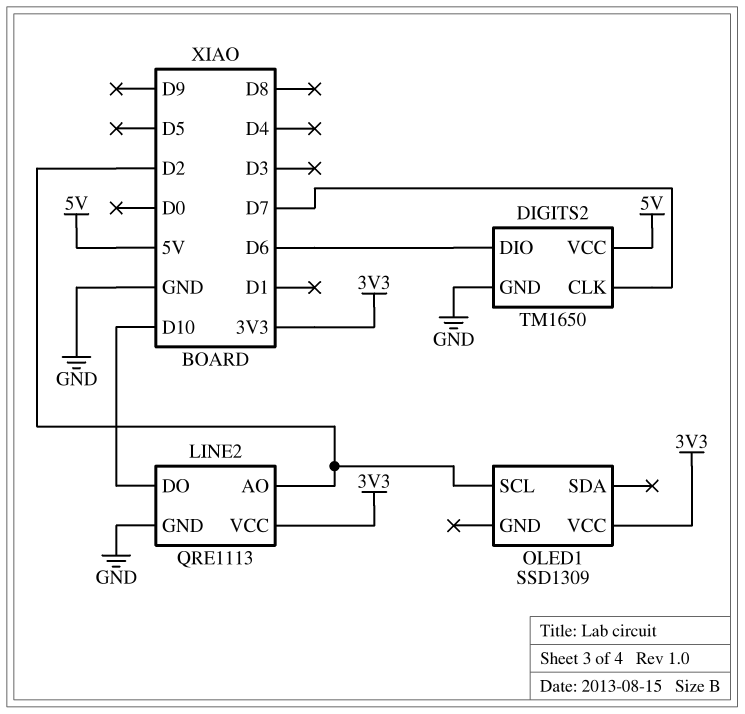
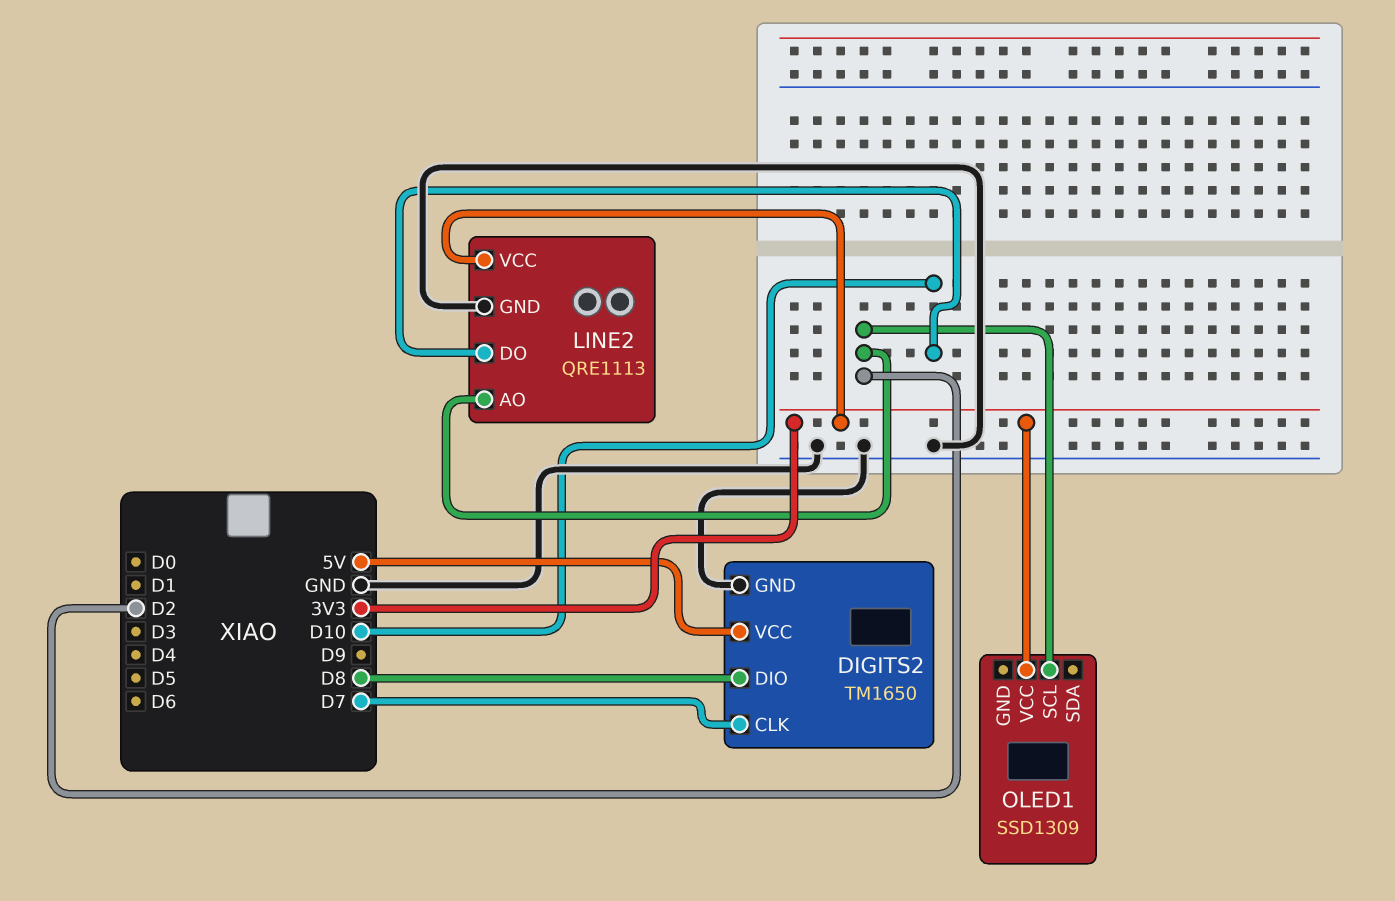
DIGITS2 pin DIO: D6 -> D8

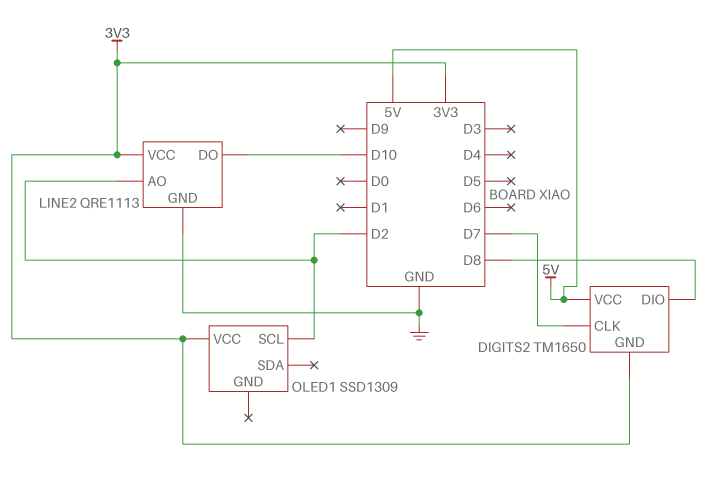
DIGITS2 pin GND: GND -> 3V3

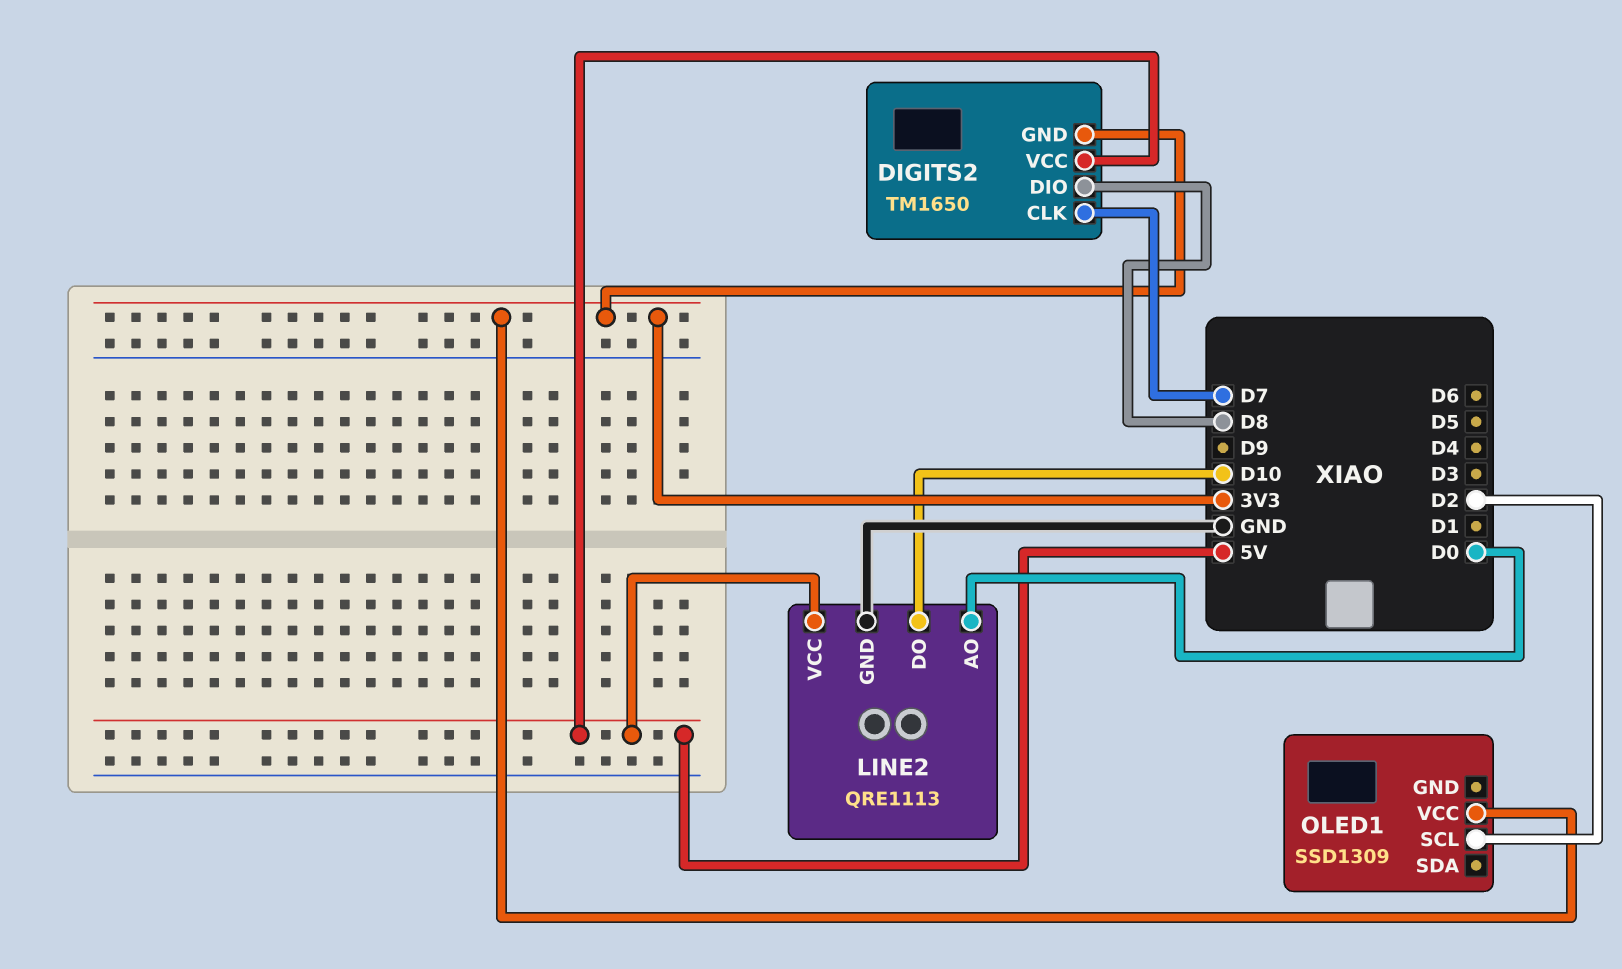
LINE2 pin AO: D2 -> D0
LINE2 pin VCC: 3V3 -> 5V

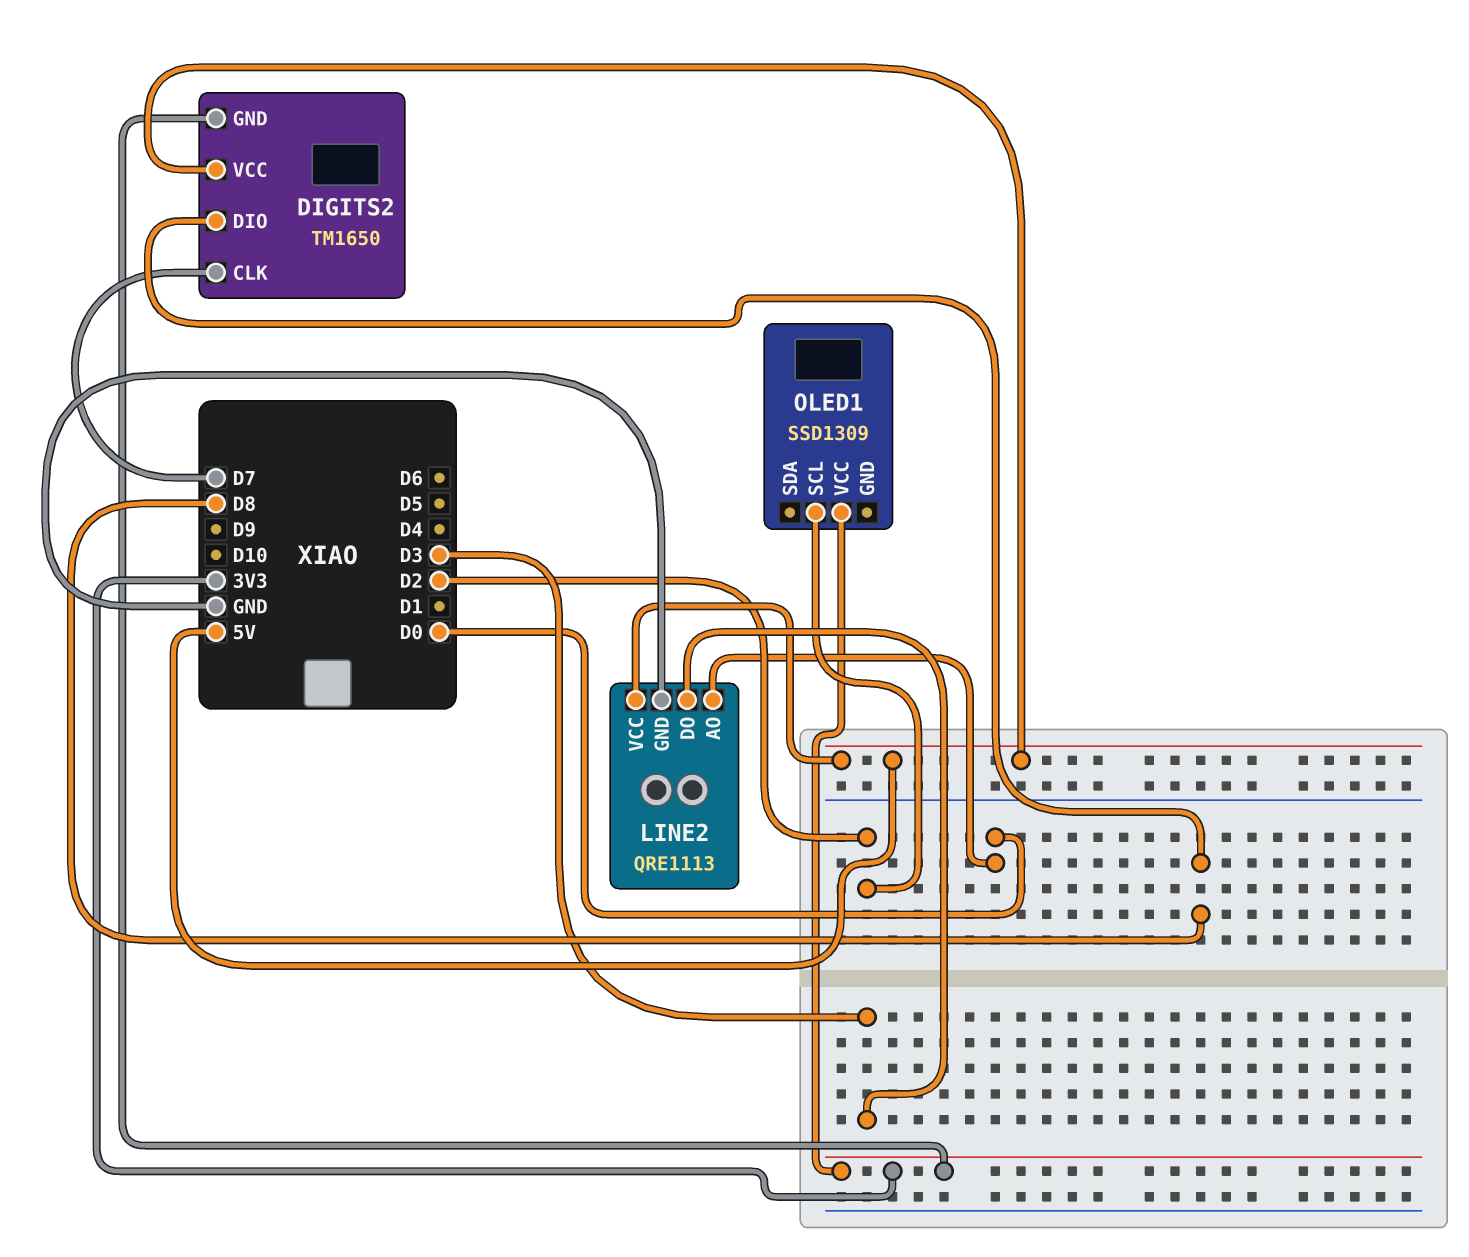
LINE2 pin DO: D10 -> D3

